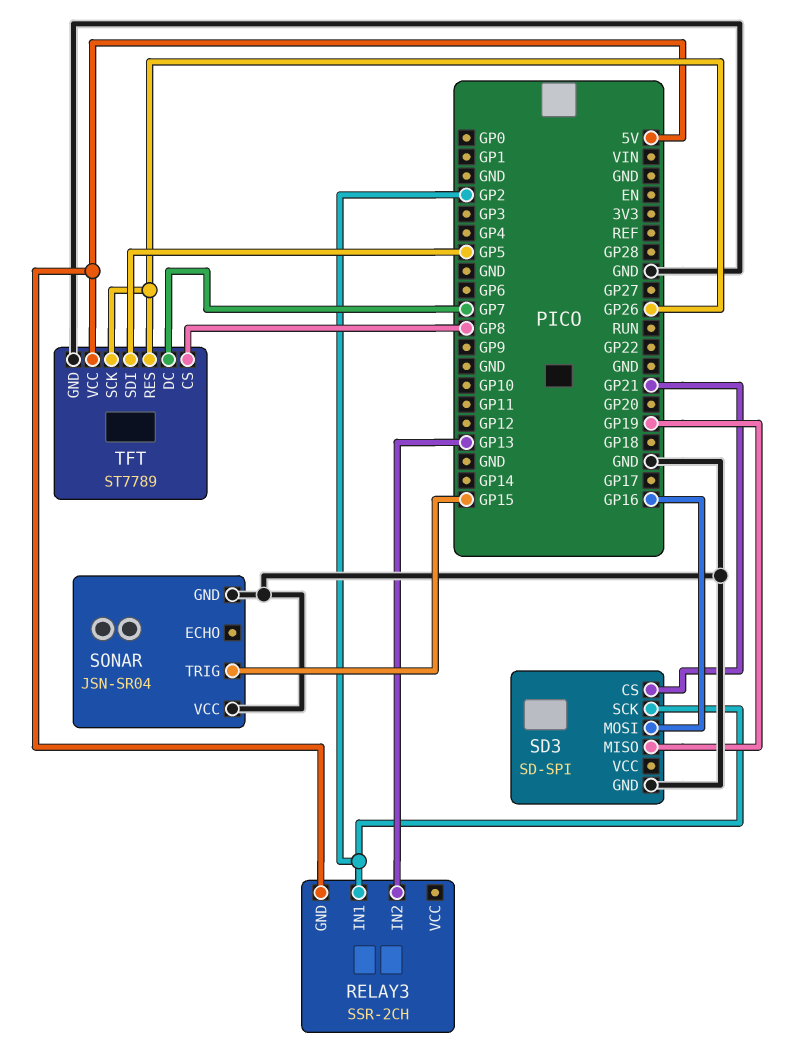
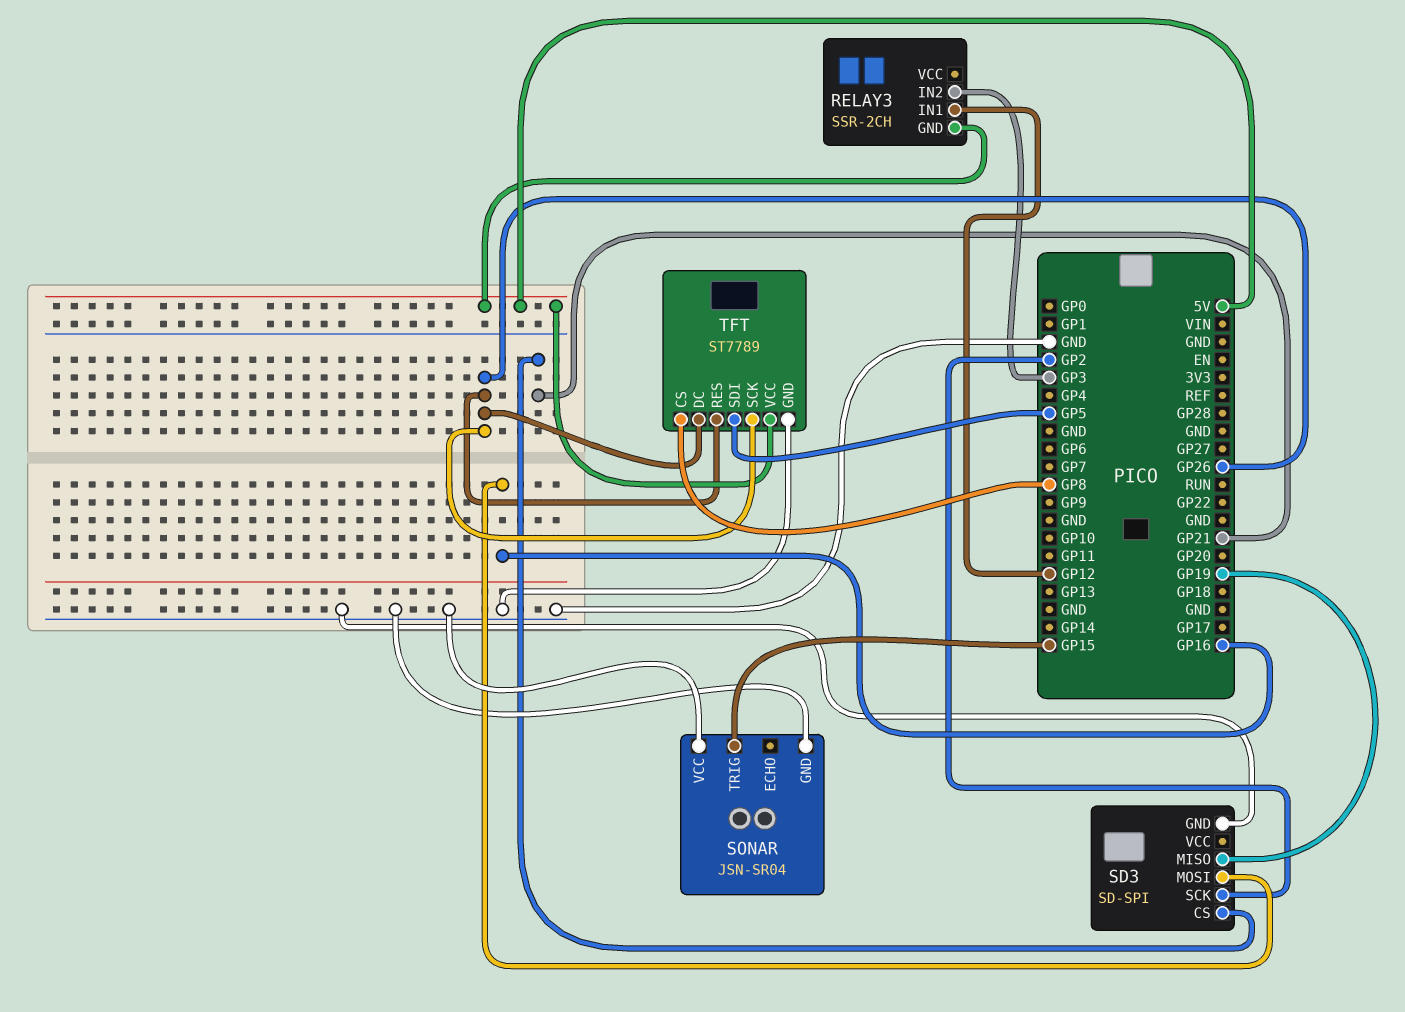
RELAY3 pin IN1: GP2 -> GP12
RELAY3 pin IN2: GP13 -> GP3
TFT pin DC: GP7 -> GP26

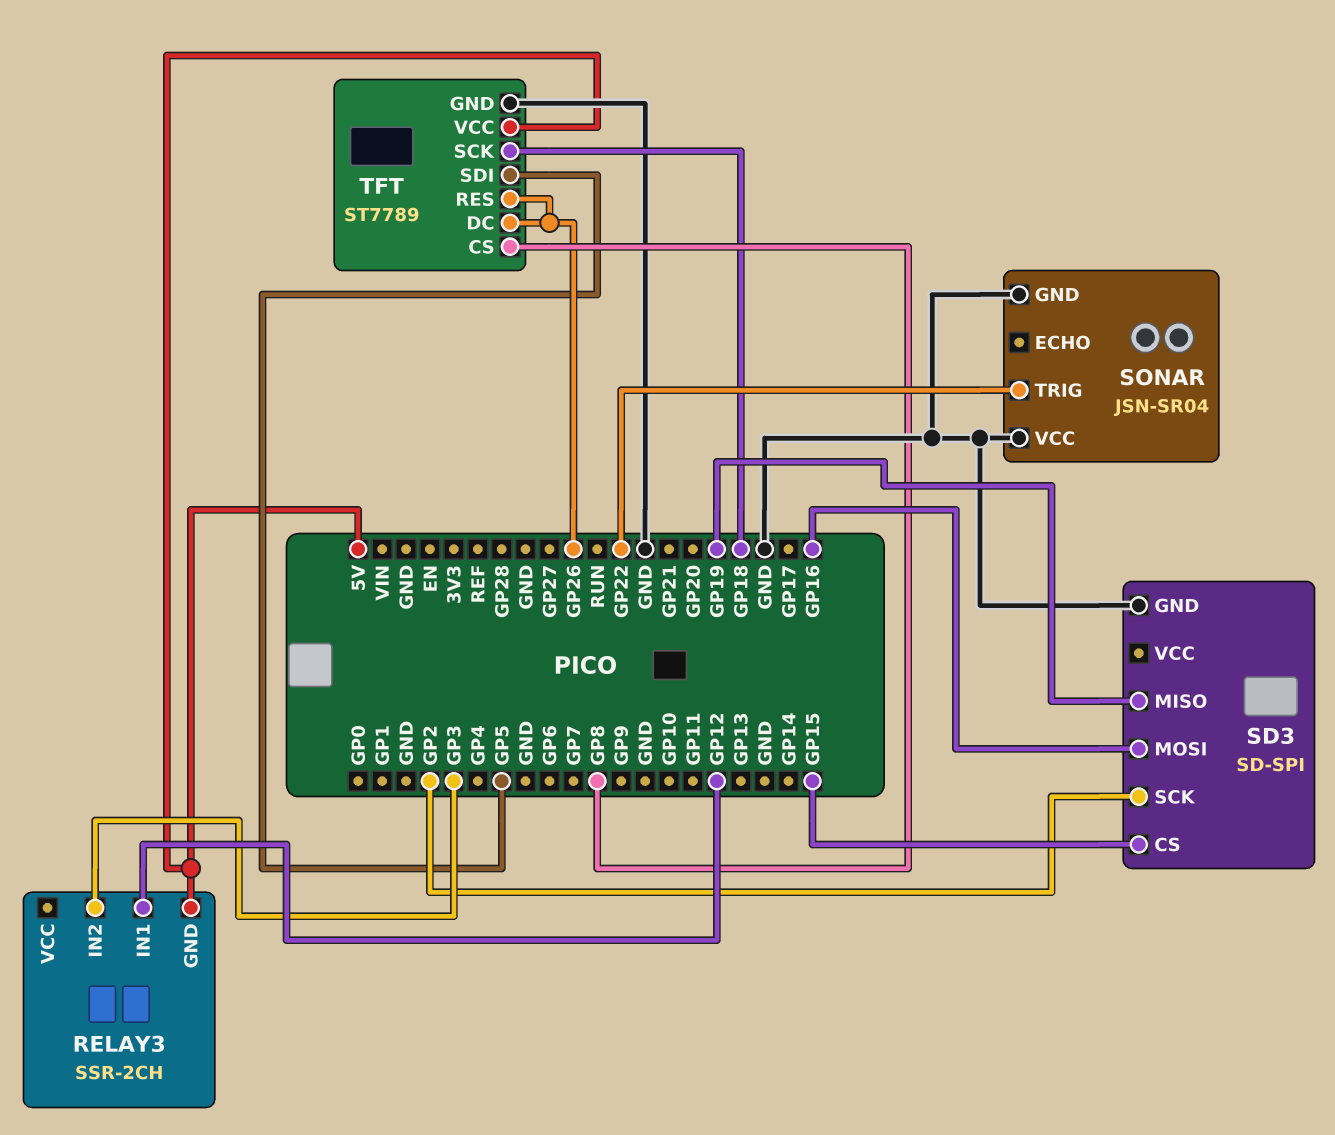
SD3 pin CS: GP21 -> GP15
SONAR pin TRIG: GP15 -> GP22
TFT pin SCK: GP26 -> GP18

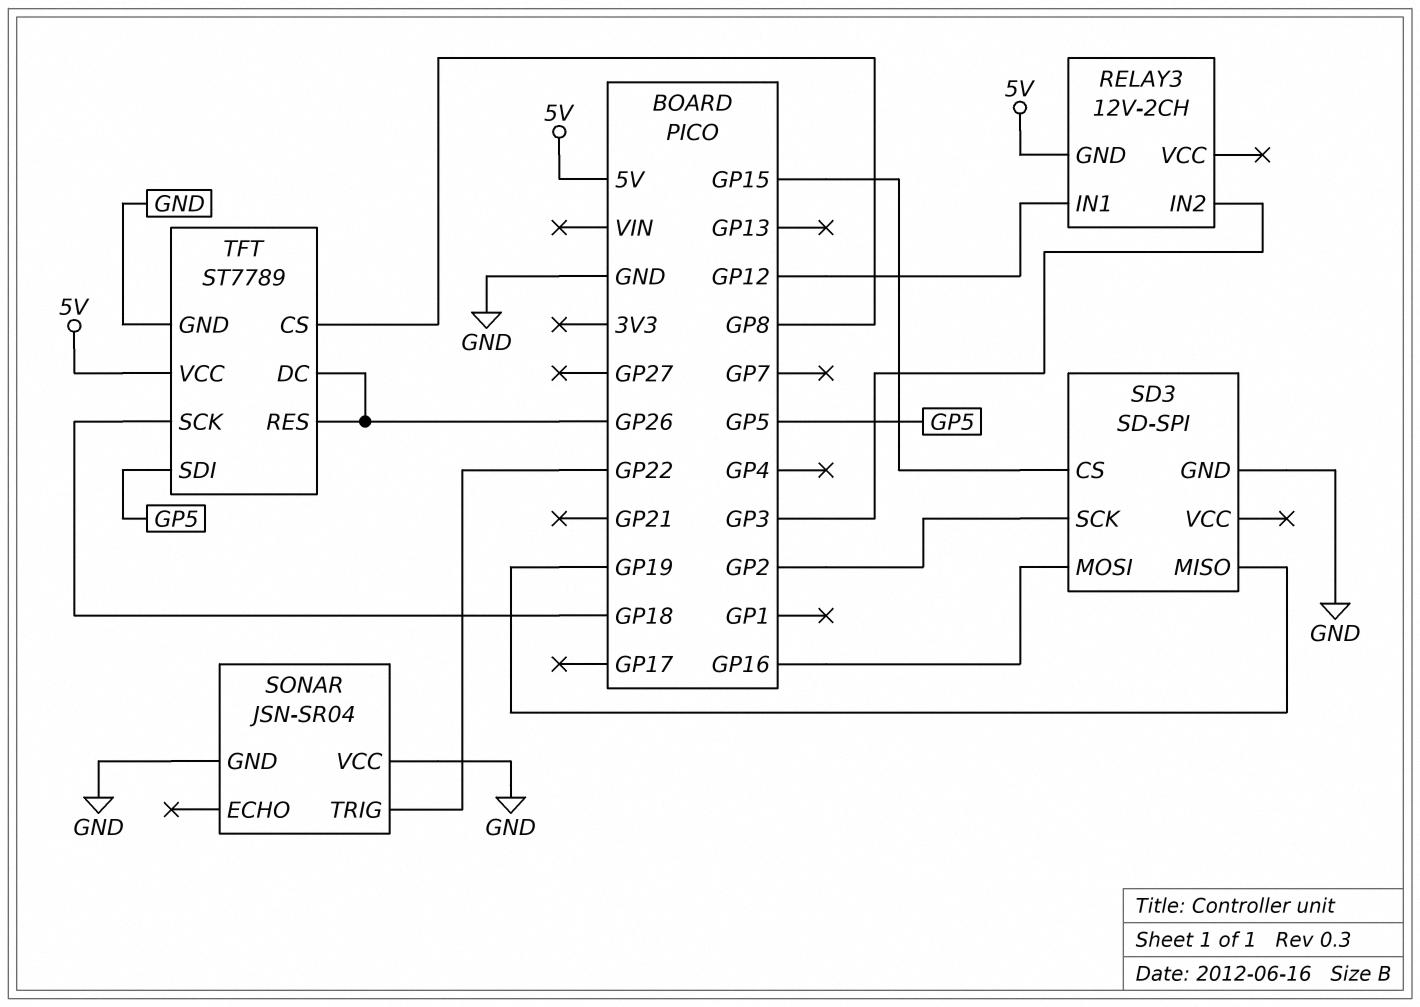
RELAY3: SSR-2CH -> 12V-2CH

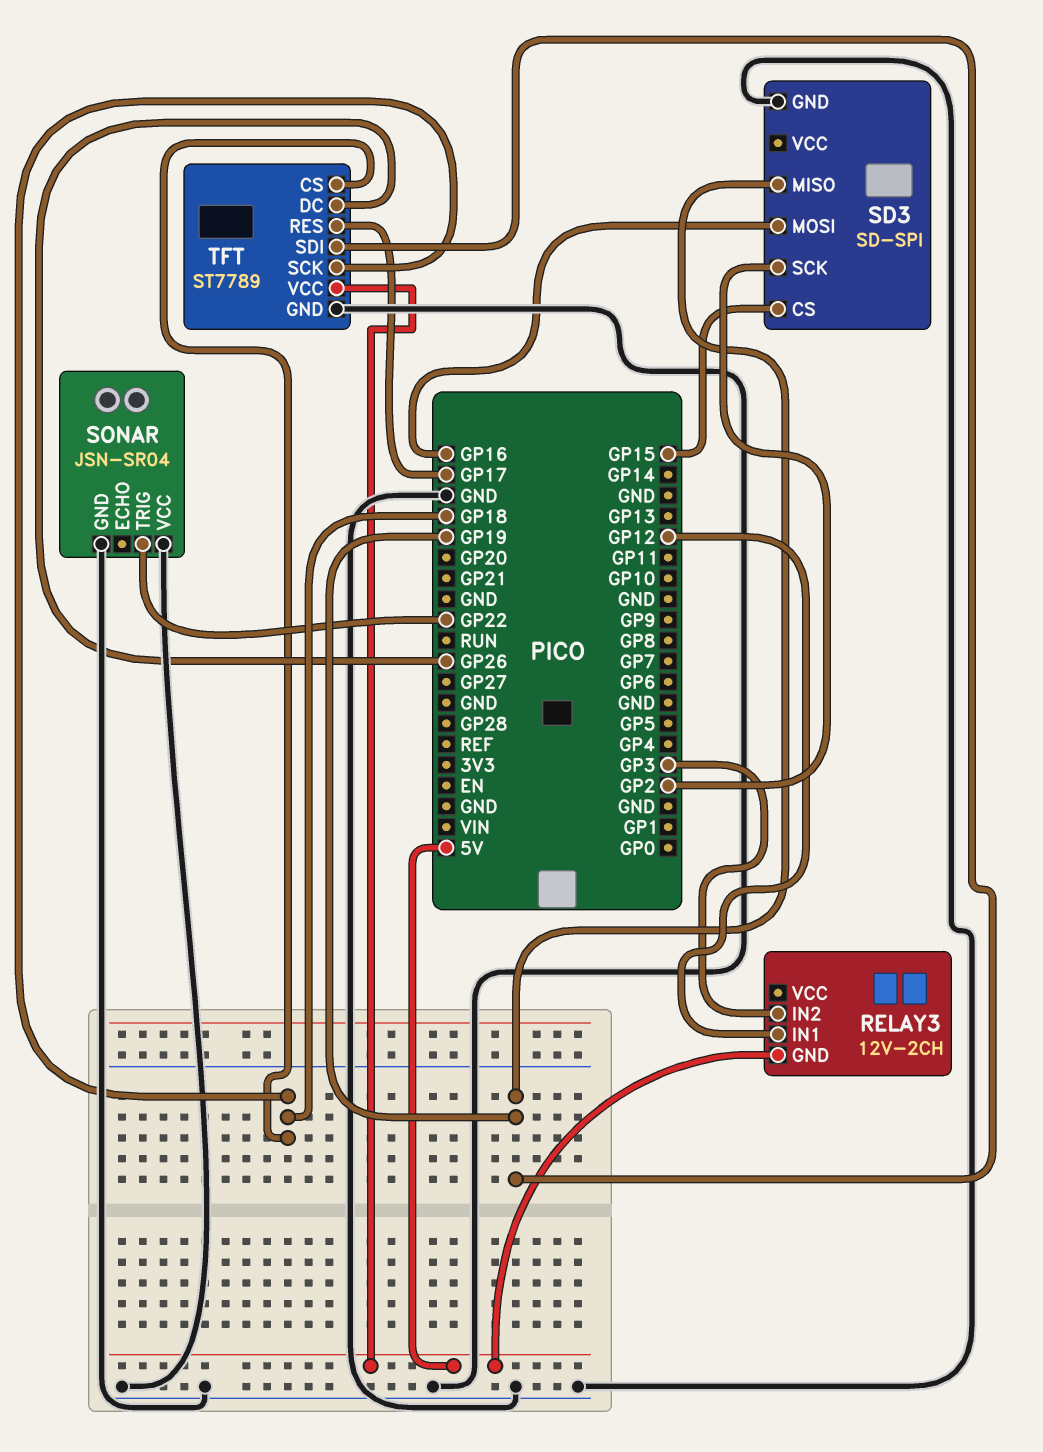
TFT pin CS: GP8 -> GP18
TFT pin RES: GP26 -> GP17
TFT pin SDI: GP5 -> GP19

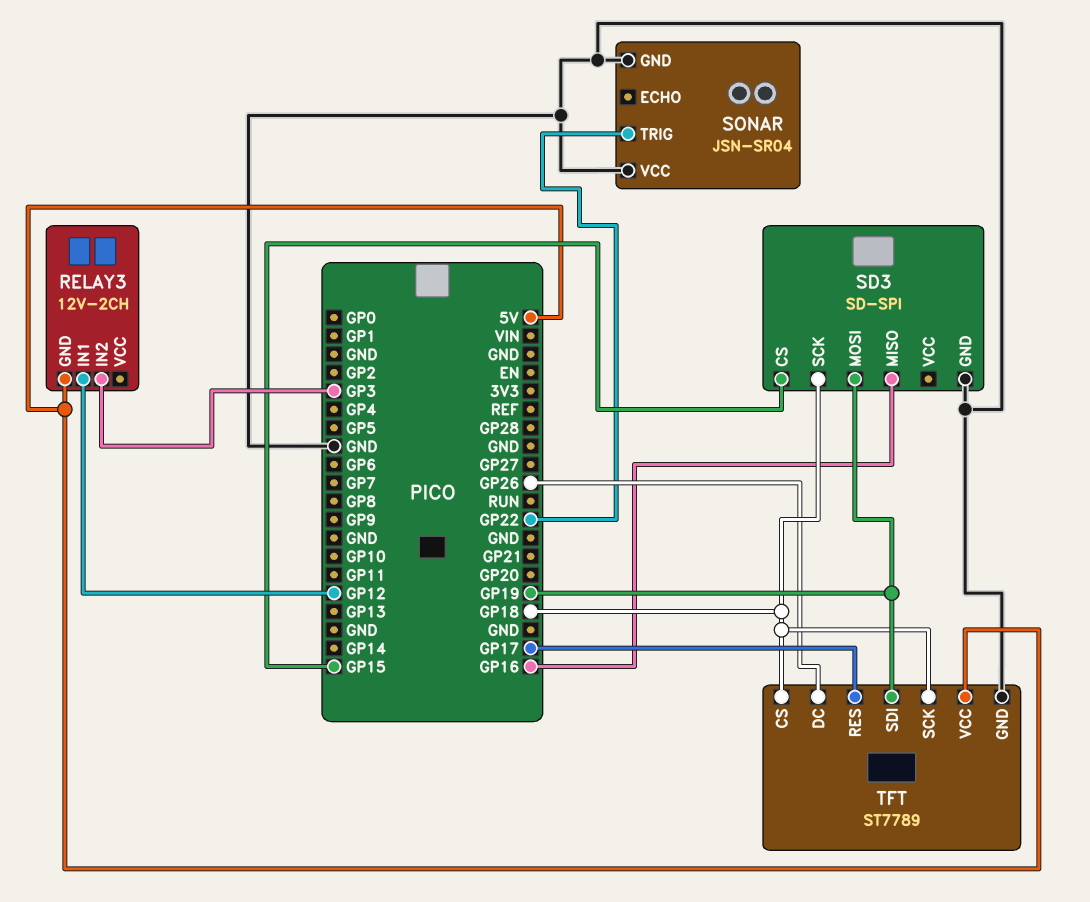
SD3 pin MISO: GP19 -> GP16
SD3 pin MOSI: GP16 -> GP19
SD3 pin SCK: GP2 -> GP18

